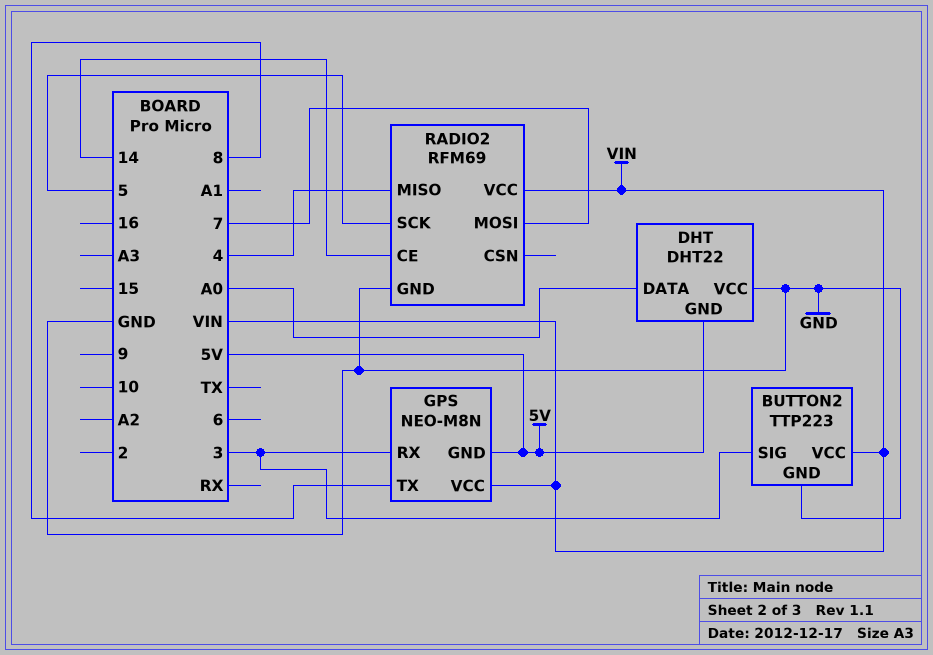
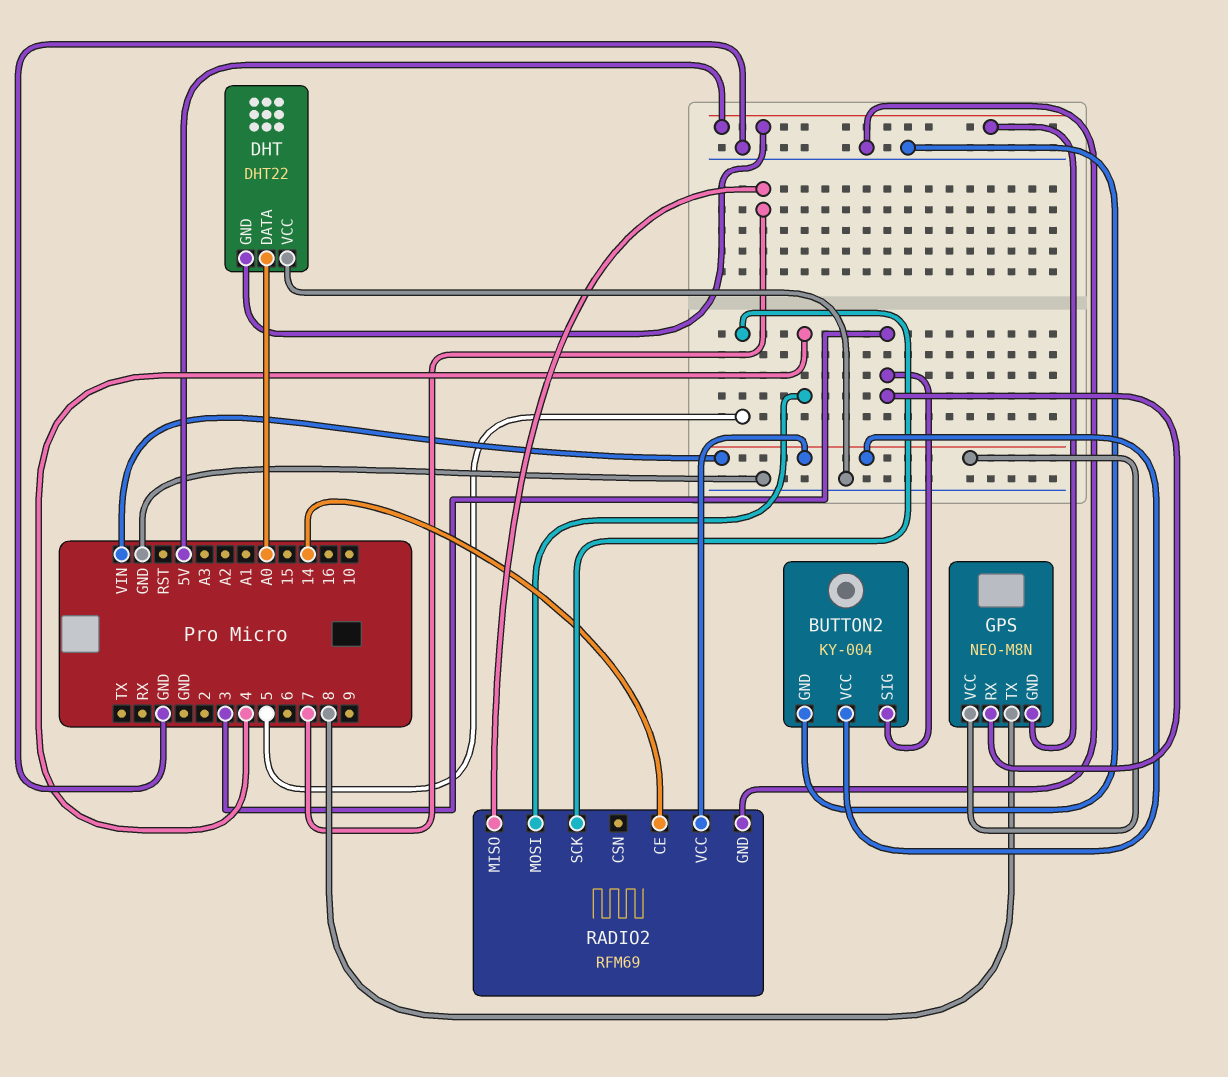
BUTTON2: TTP223 -> KY-004
RADIO2 pin MISO: 4 -> 7
RADIO2 pin MOSI: 7 -> 4

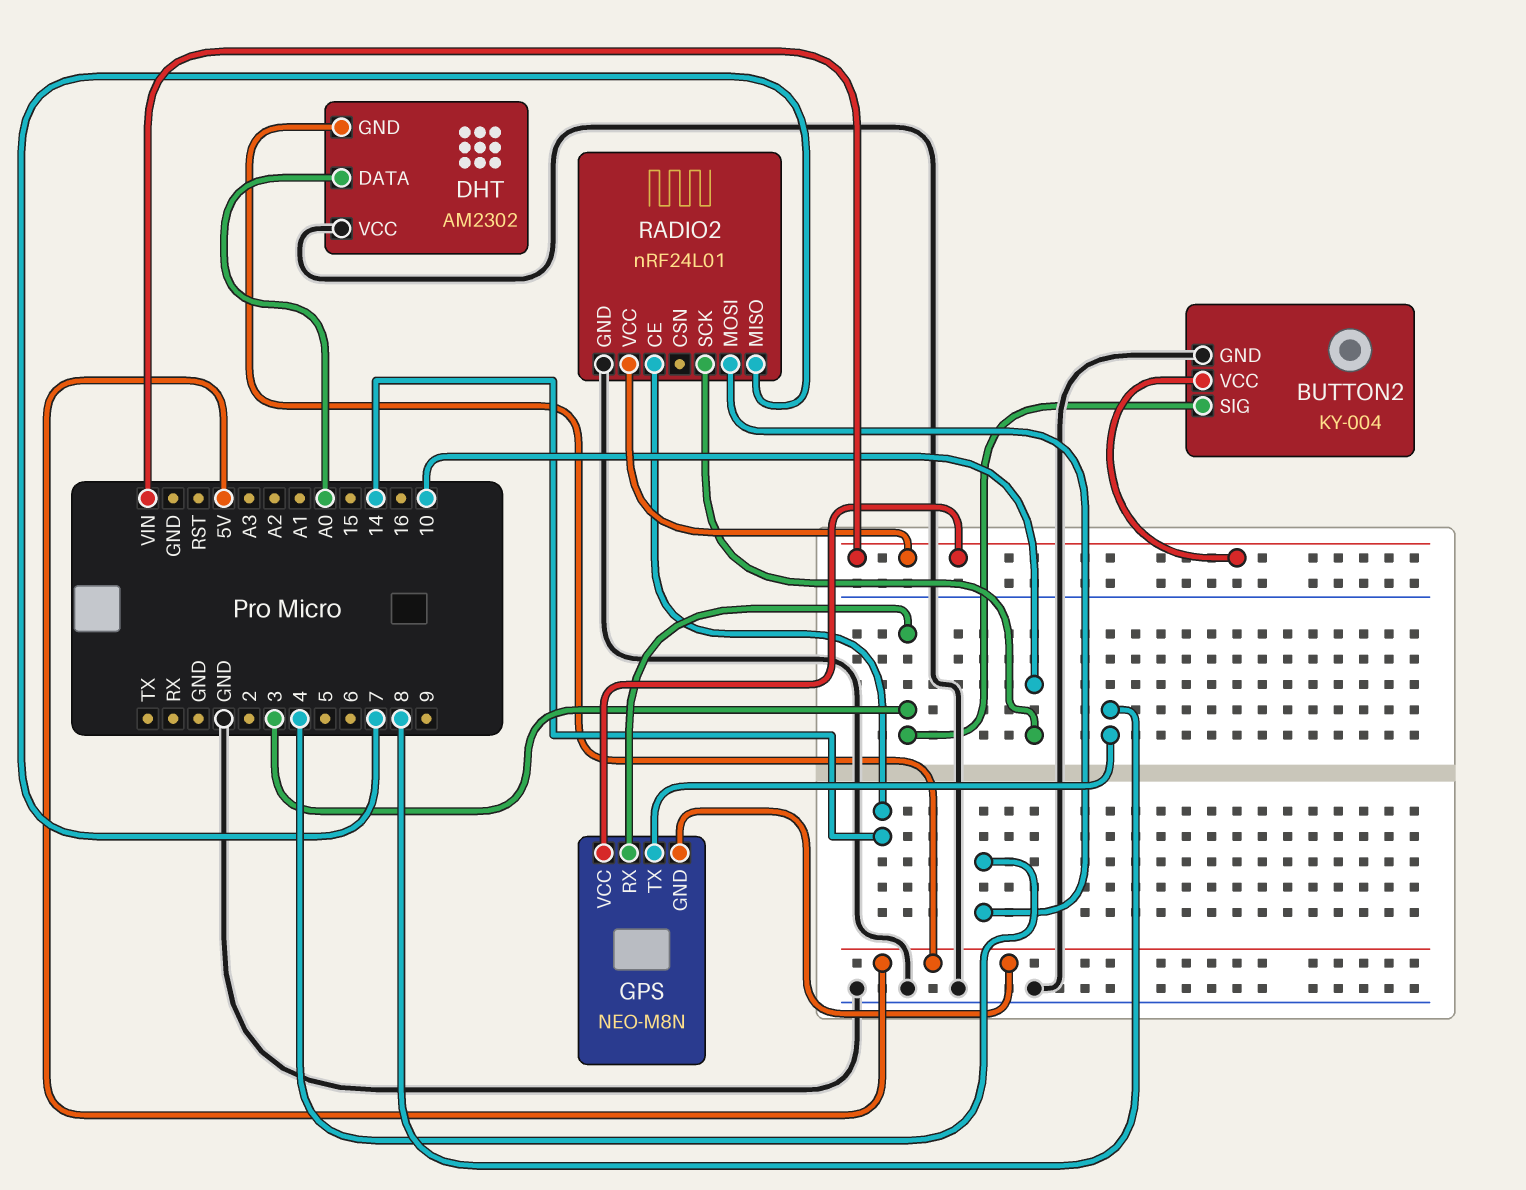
DHT: DHT22 -> AM2302
RADIO2: RFM69 -> nRF24L01
RADIO2 pin SCK: 5 -> 10

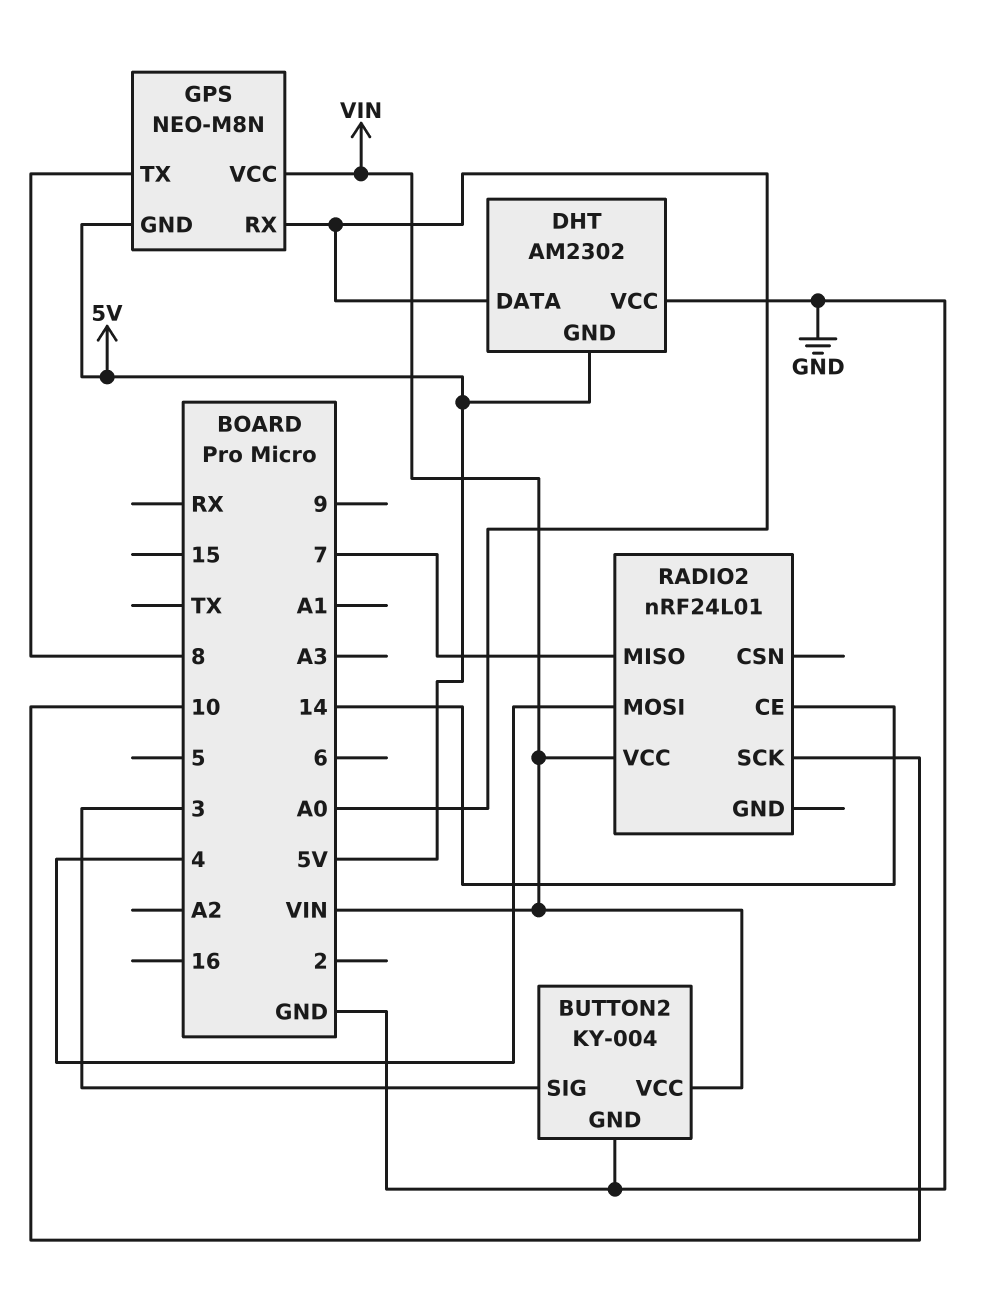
GPS pin RX: 3 -> A0
RADIO2 pin GND: GND -> none

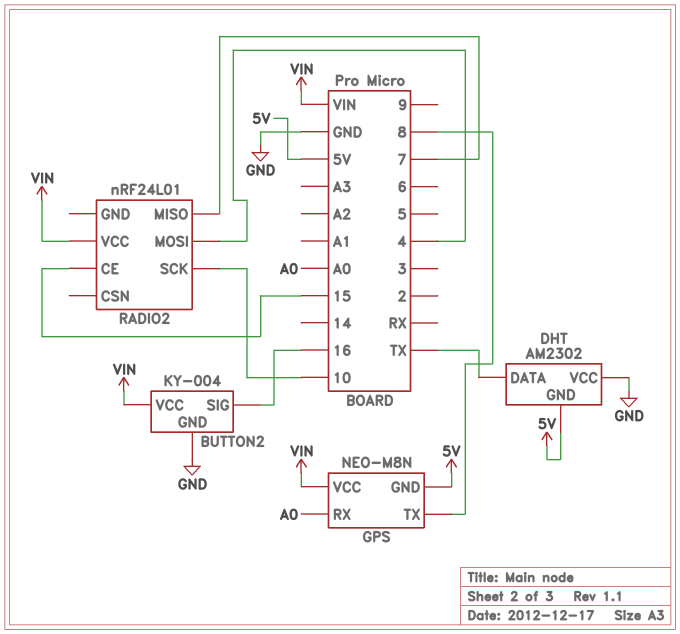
BUTTON2 pin SIG: 3 -> 16
DHT pin DATA: A0 -> TX
RADIO2 pin CE: 14 -> 15

